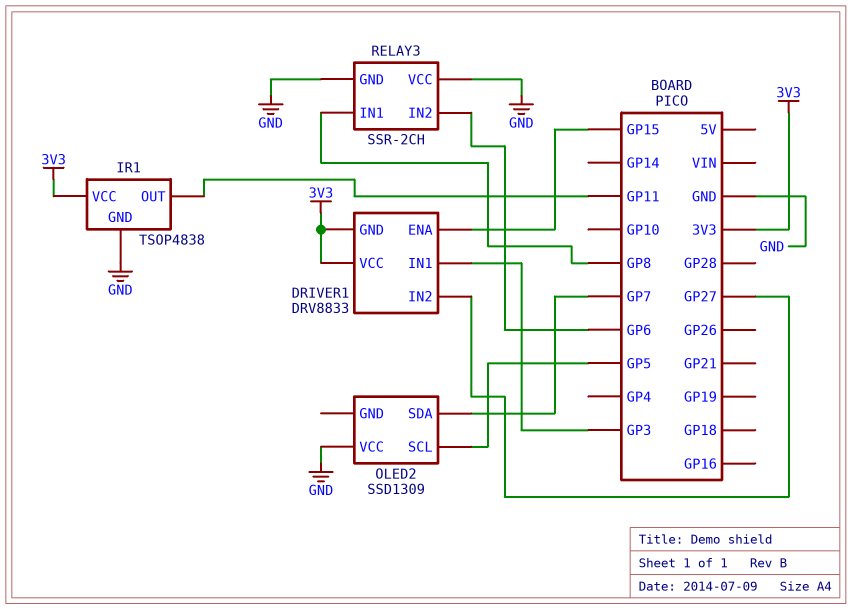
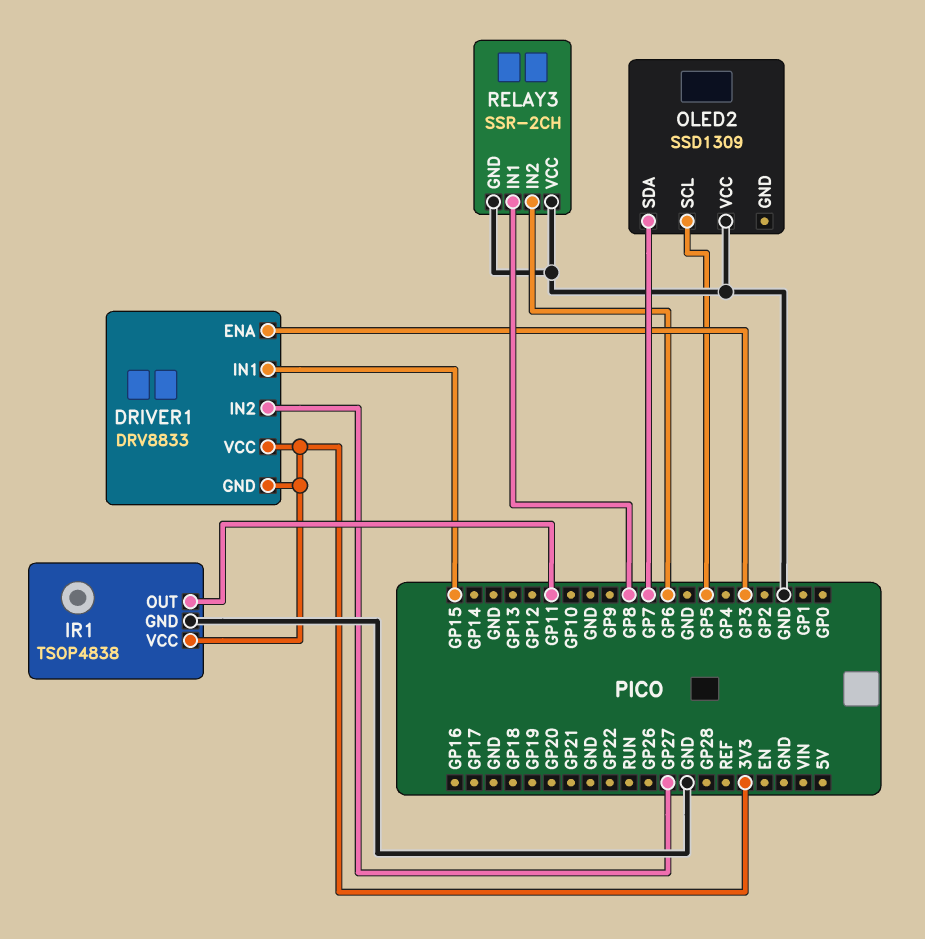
DRIVER1 pin ENA: GP15 -> GP3
DRIVER1 pin IN1: GP3 -> GP15

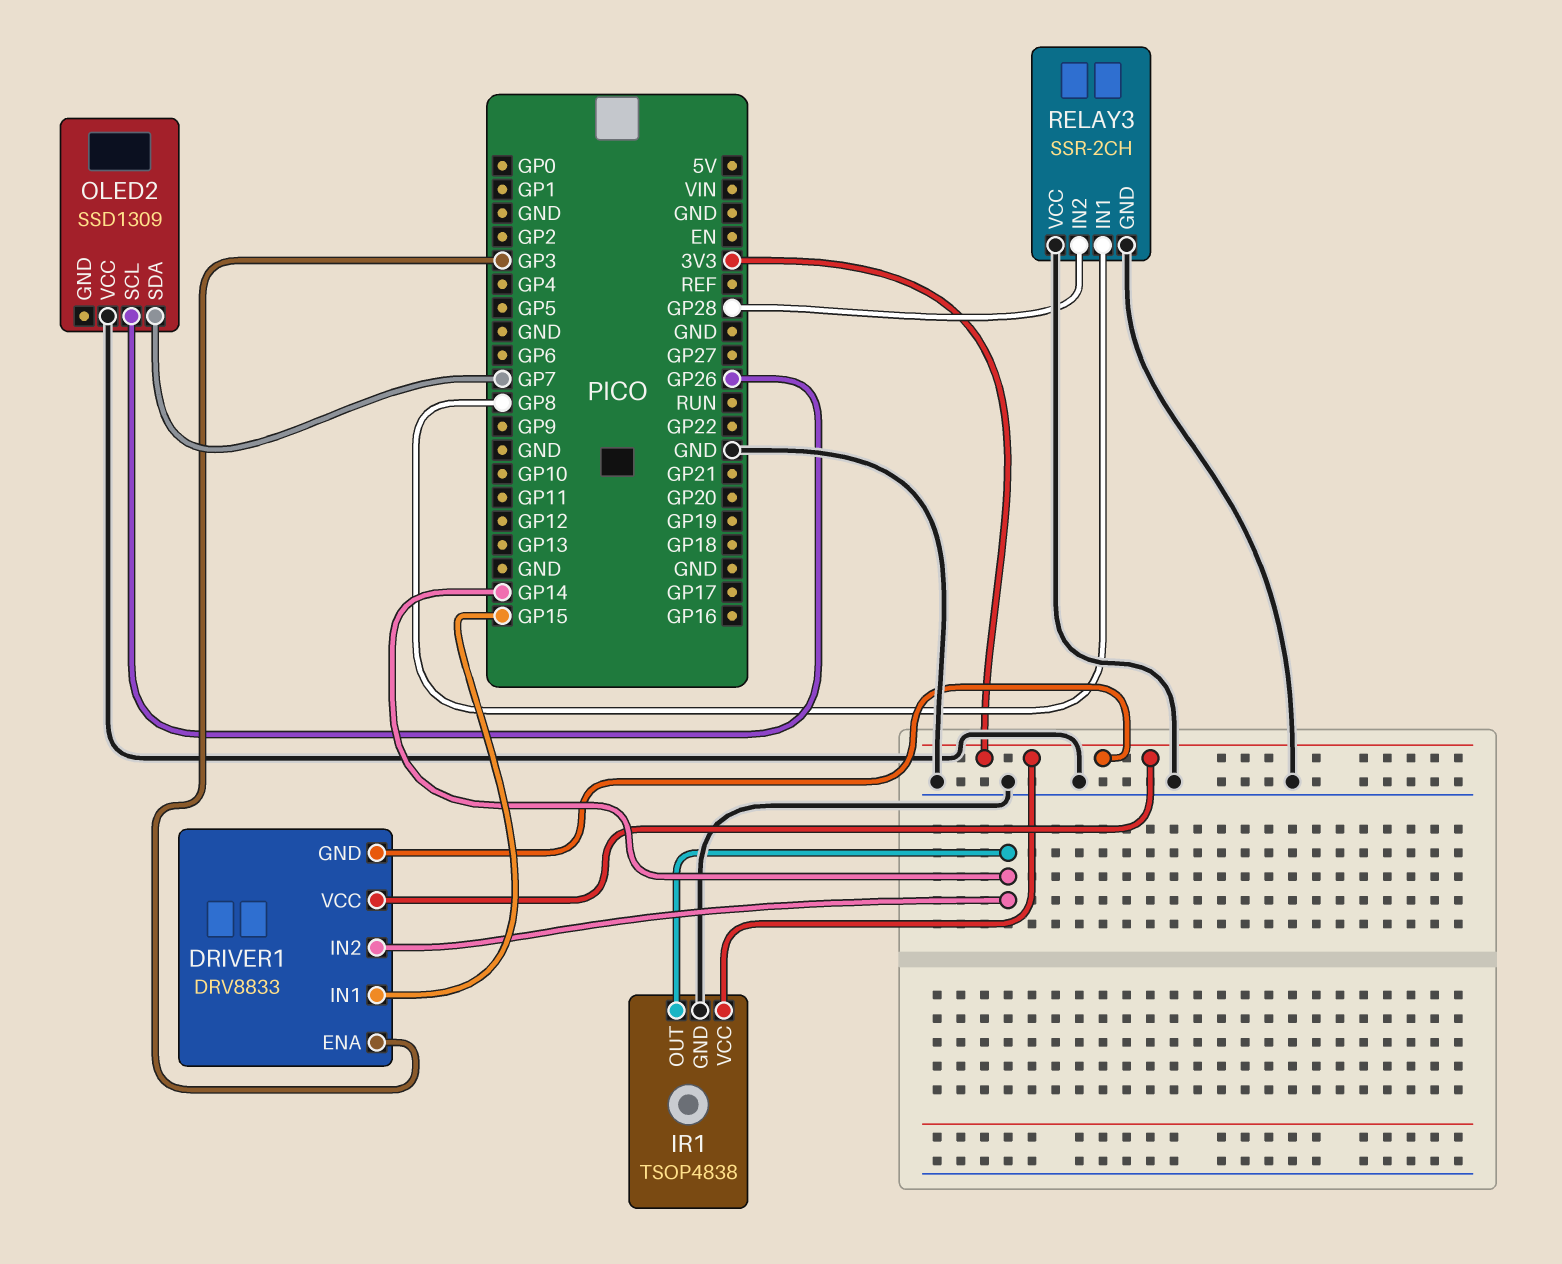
DRIVER1 pin IN2: GP27 -> GP14
IR1 pin OUT: GP11 -> GP14
OLED2 pin SCL: GP5 -> GP26
RELAY3 pin IN2: GP6 -> GP28

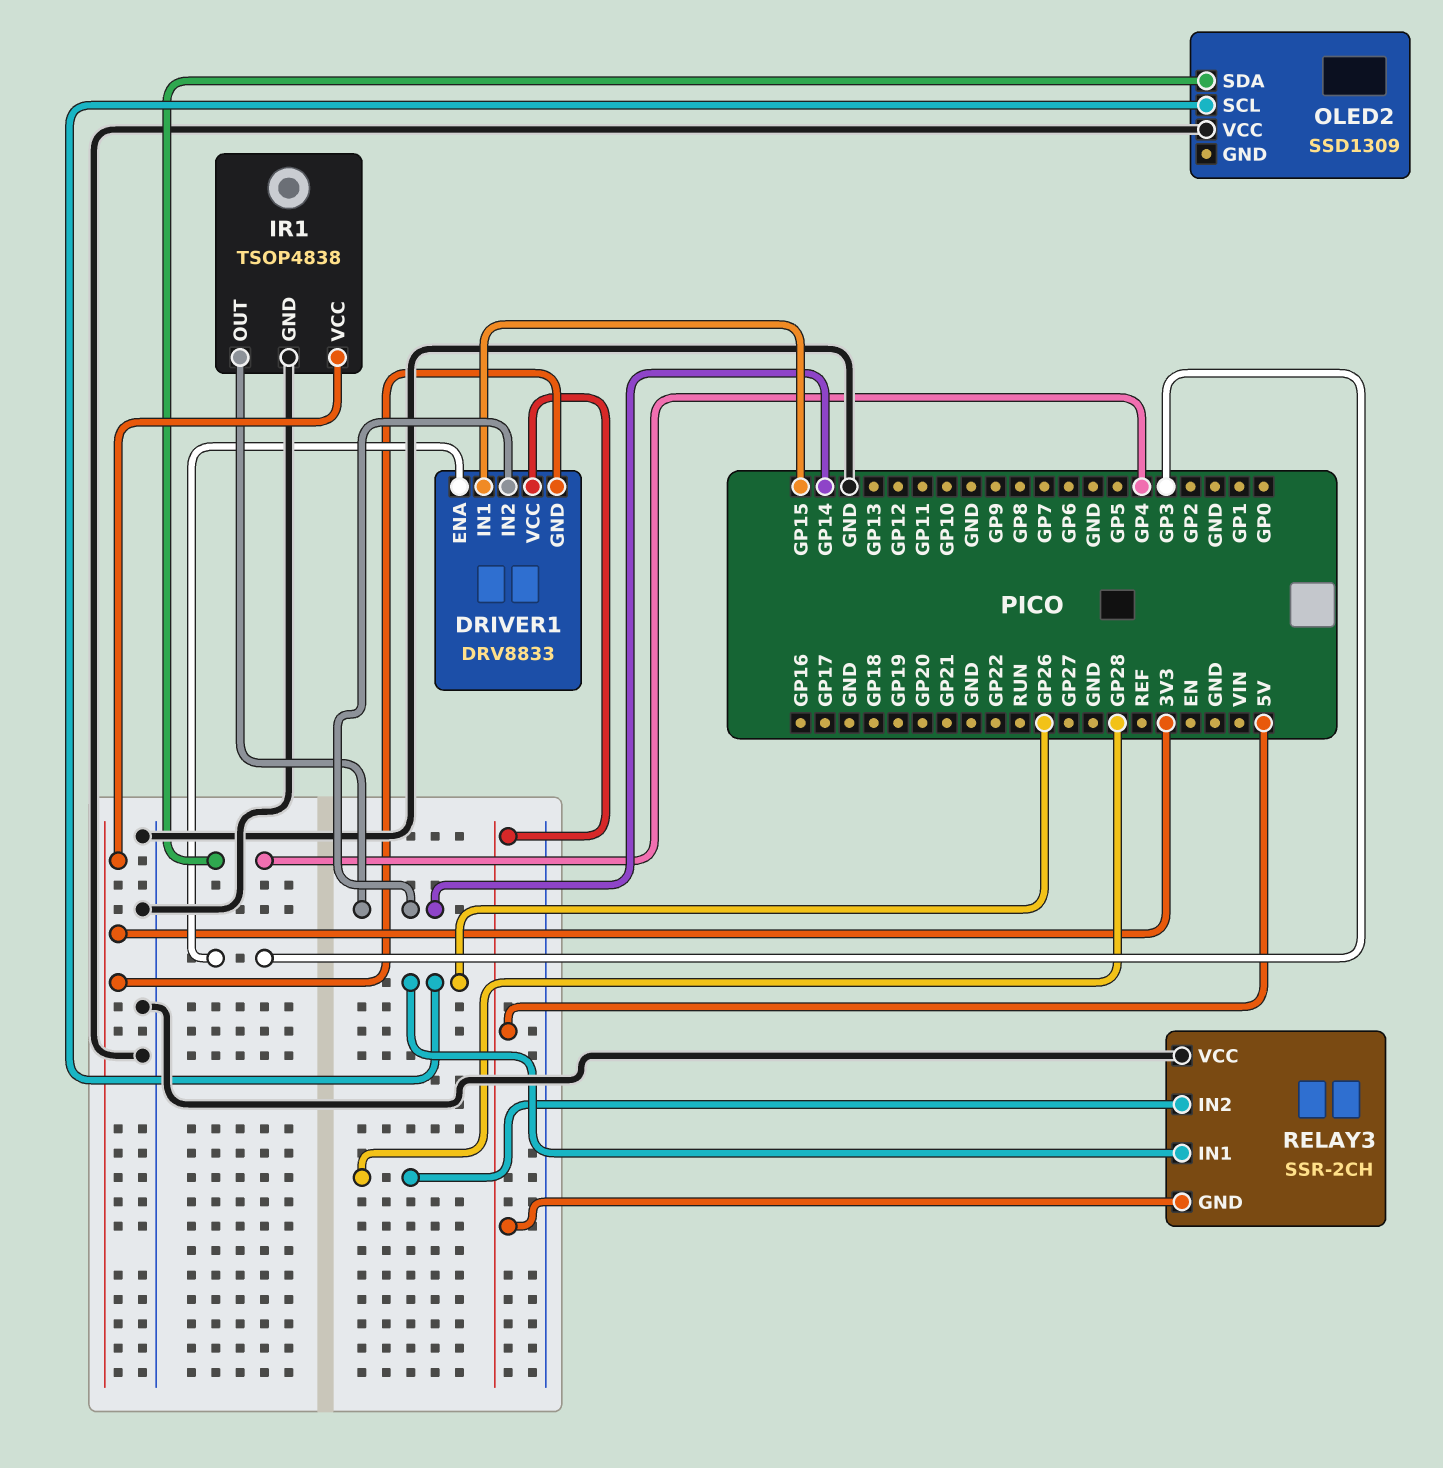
DRIVER1 pin VCC: 3V3 -> 5V
OLED2 pin SDA: GP7 -> GP4
RELAY3 pin GND: GND -> 5V
RELAY3 pin IN1: GP8 -> GP26

